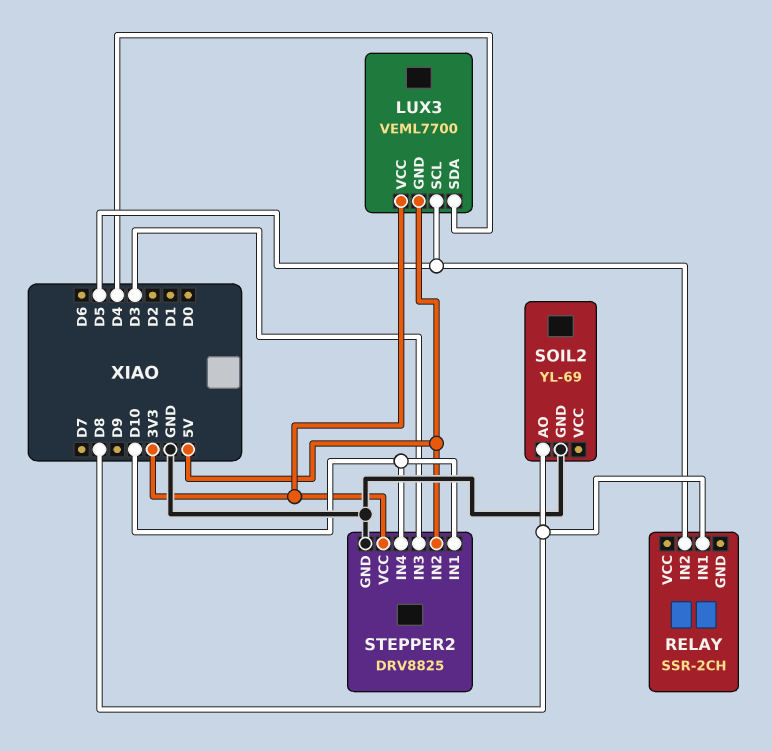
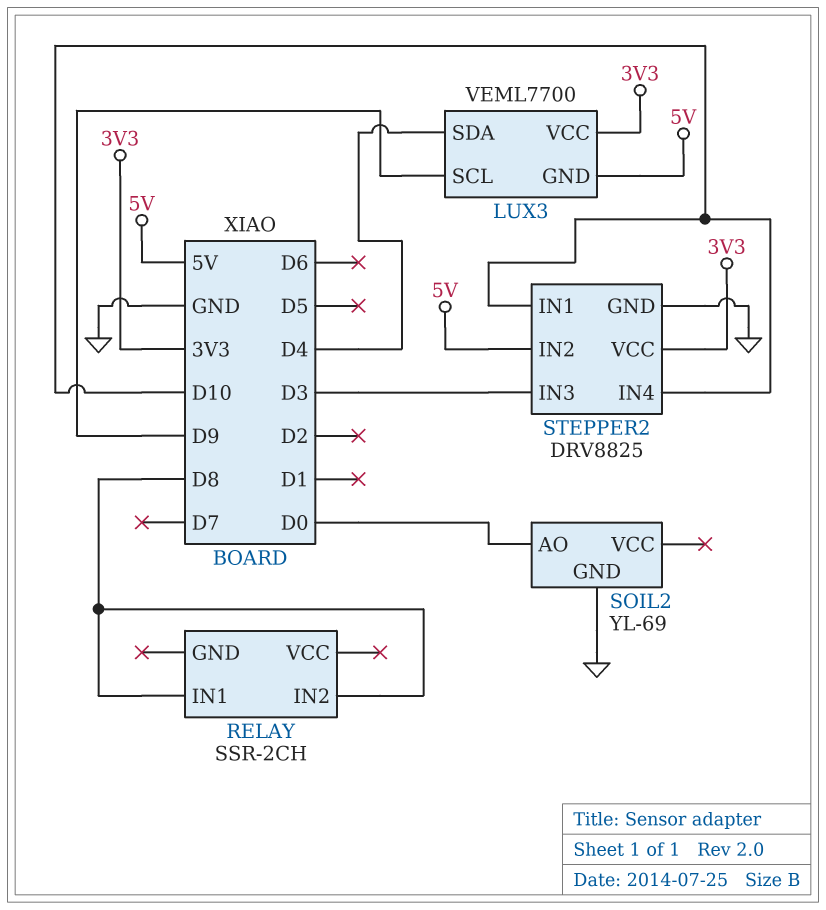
LUX3 pin SCL: D5 -> D9
RELAY pin IN2: D5 -> D8
SOIL2 pin AO: D8 -> D0

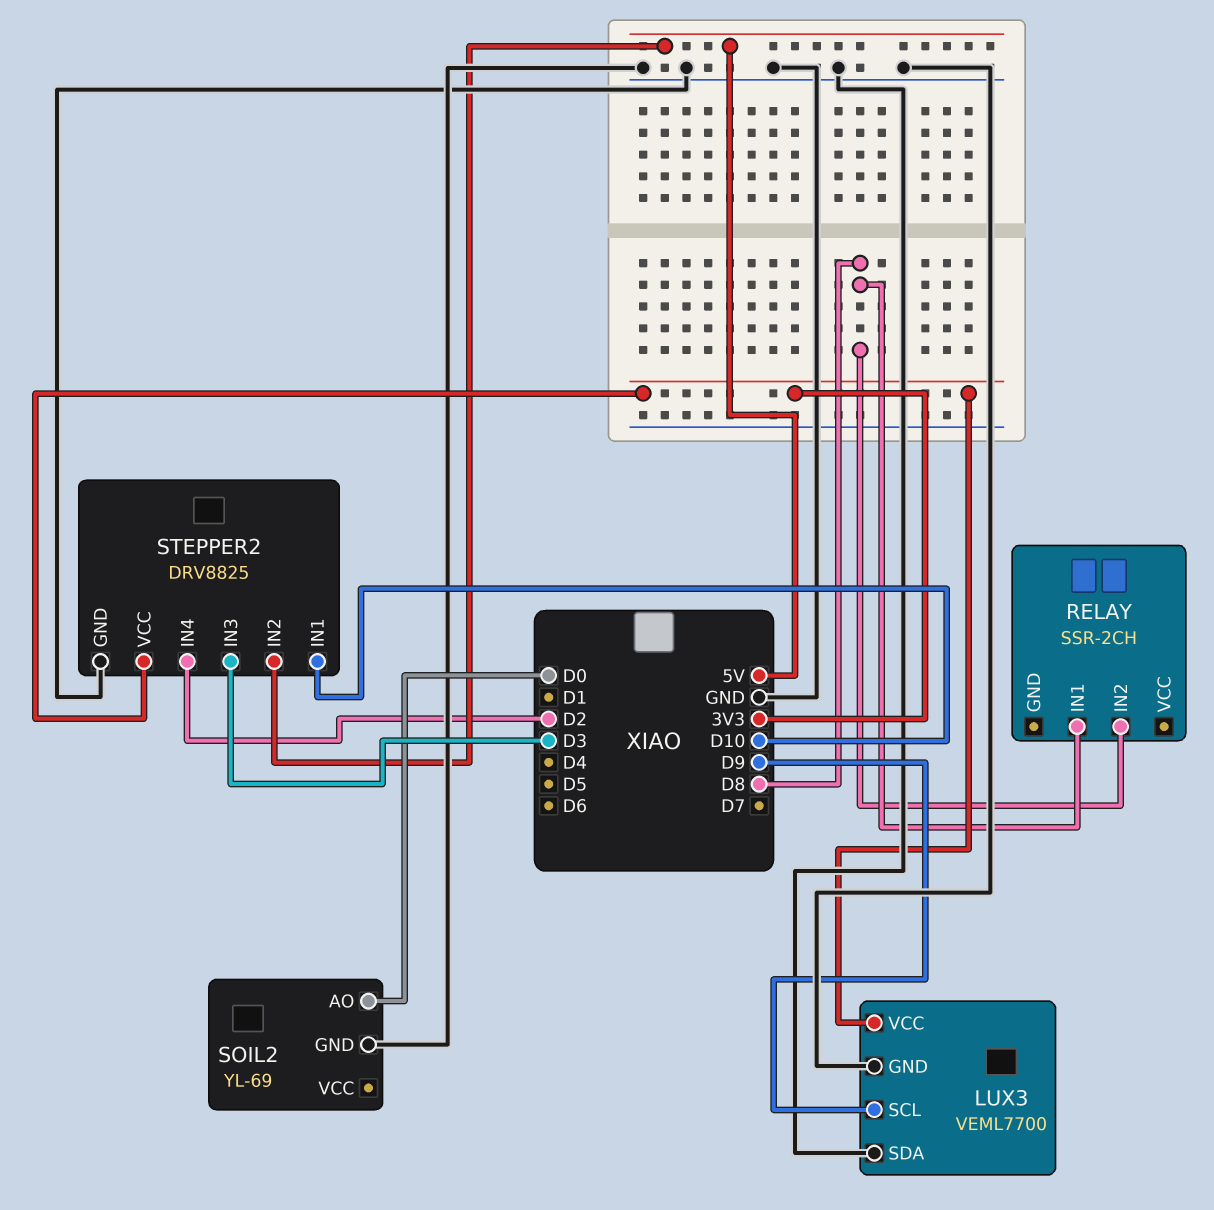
LUX3 pin GND: 5V -> GND
LUX3 pin SDA: D4 -> GND
STEPPER2 pin IN4: D10 -> D2

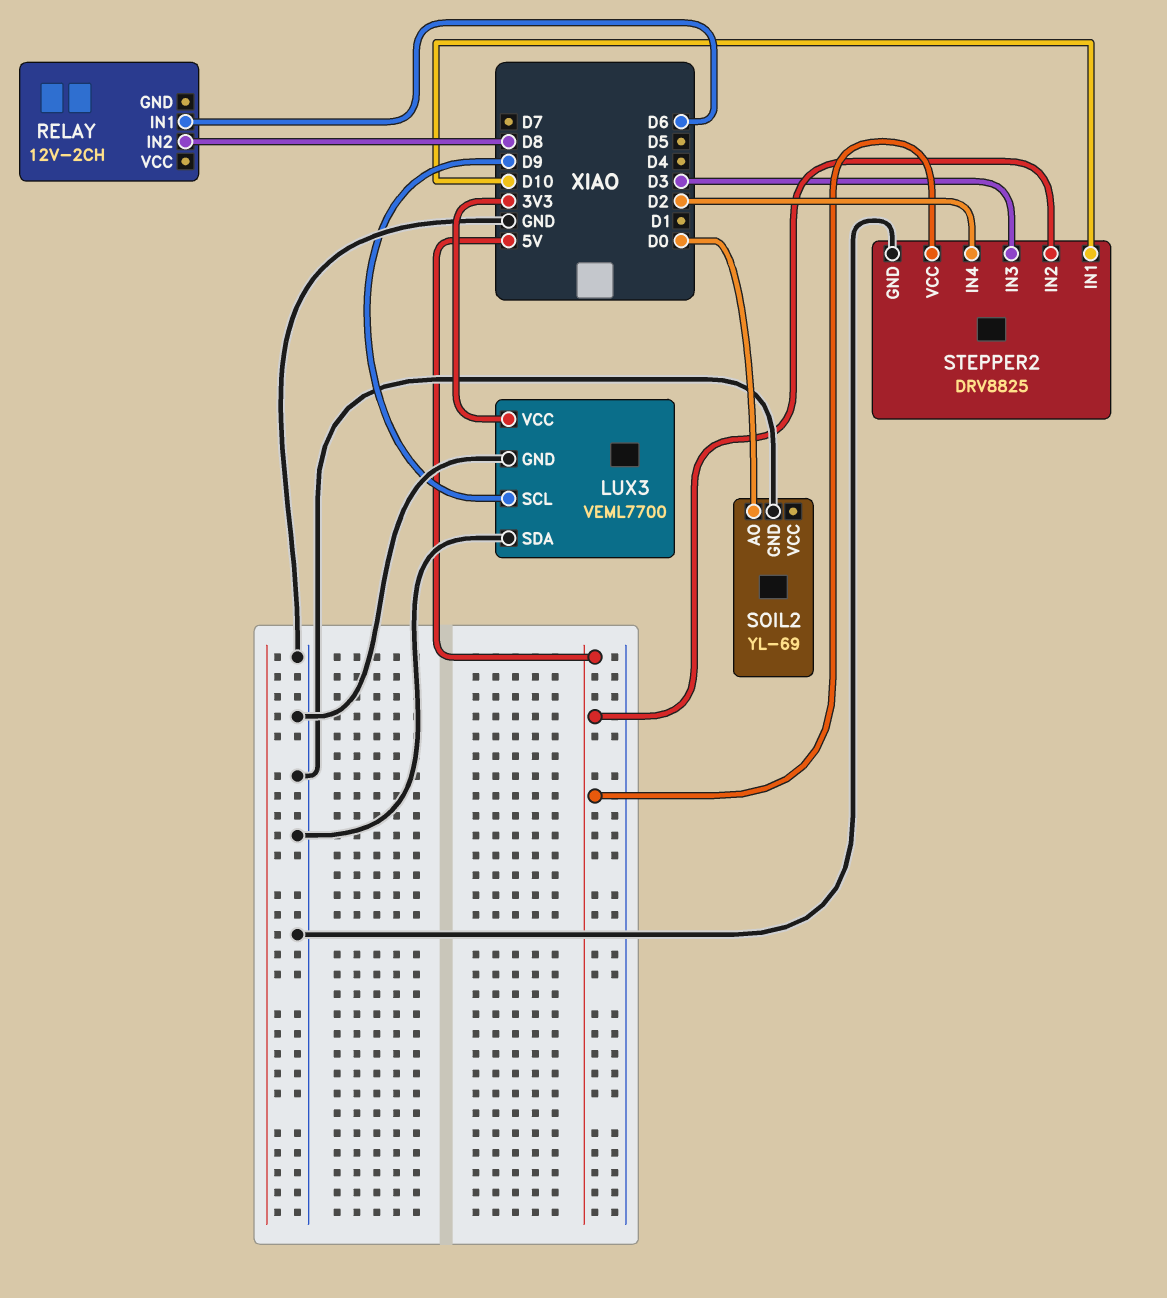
RELAY: SSR-2CH -> 12V-2CH
RELAY pin IN1: D8 -> D6
STEPPER2 pin VCC: 3V3 -> 5V

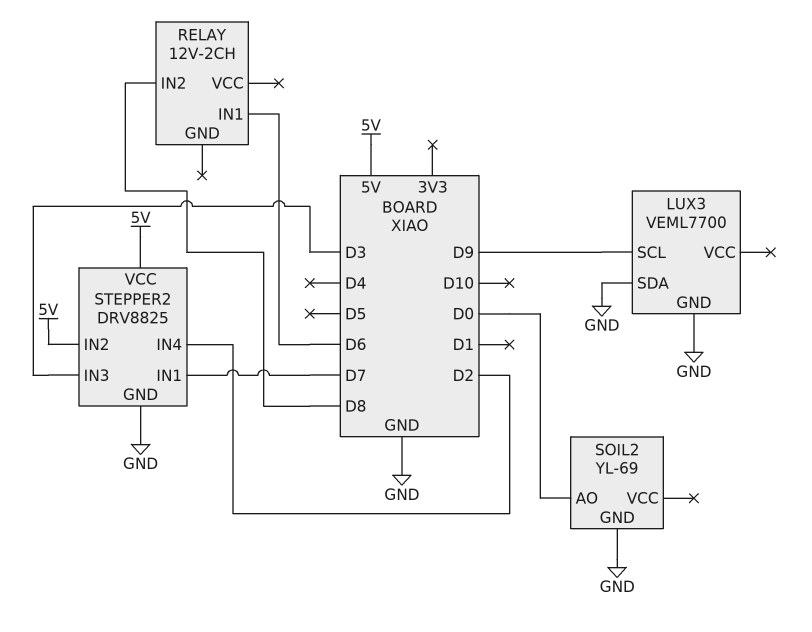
LUX3 pin VCC: 3V3 -> none
STEPPER2 pin IN1: D10 -> D7

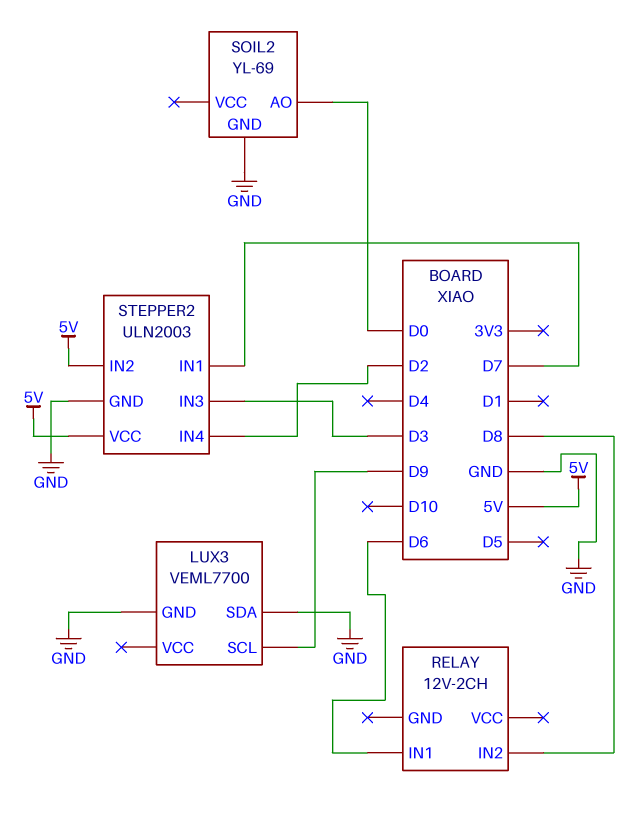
STEPPER2: DRV8825 -> ULN2003

